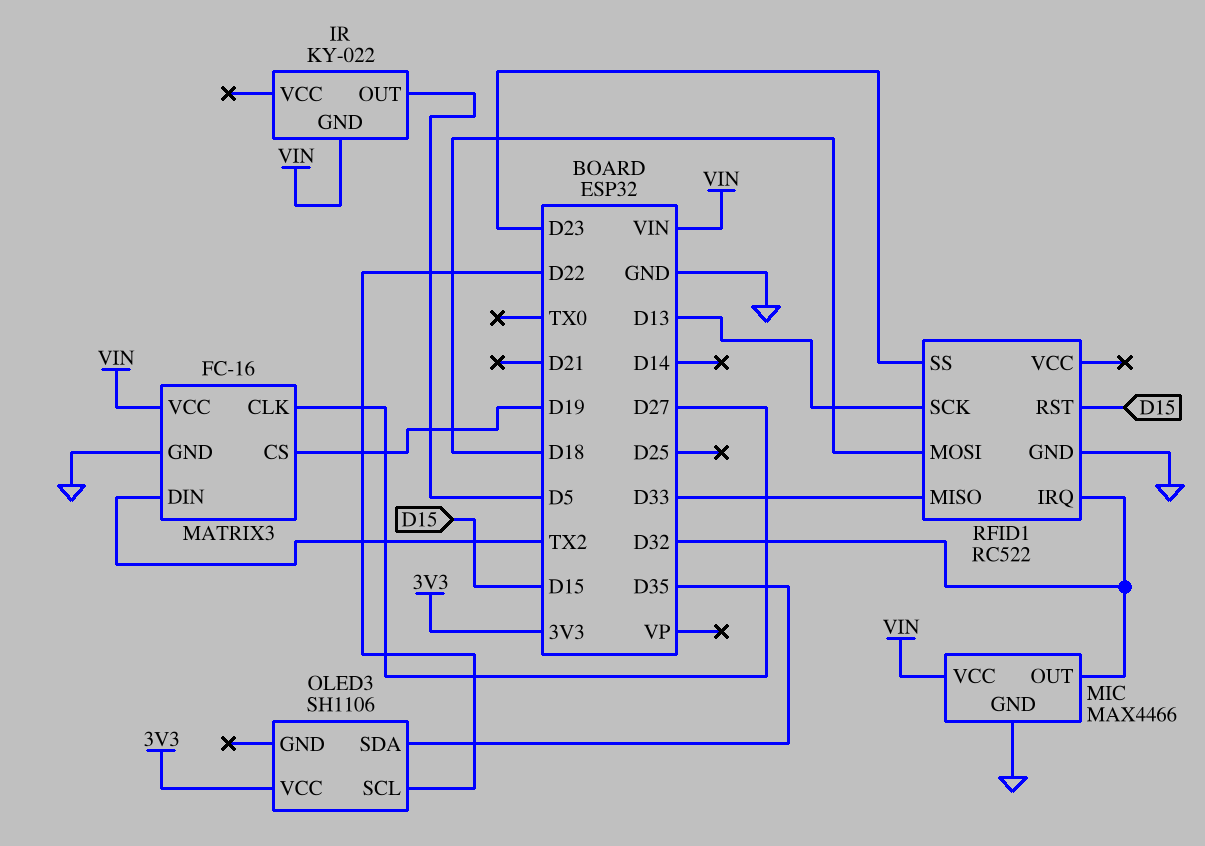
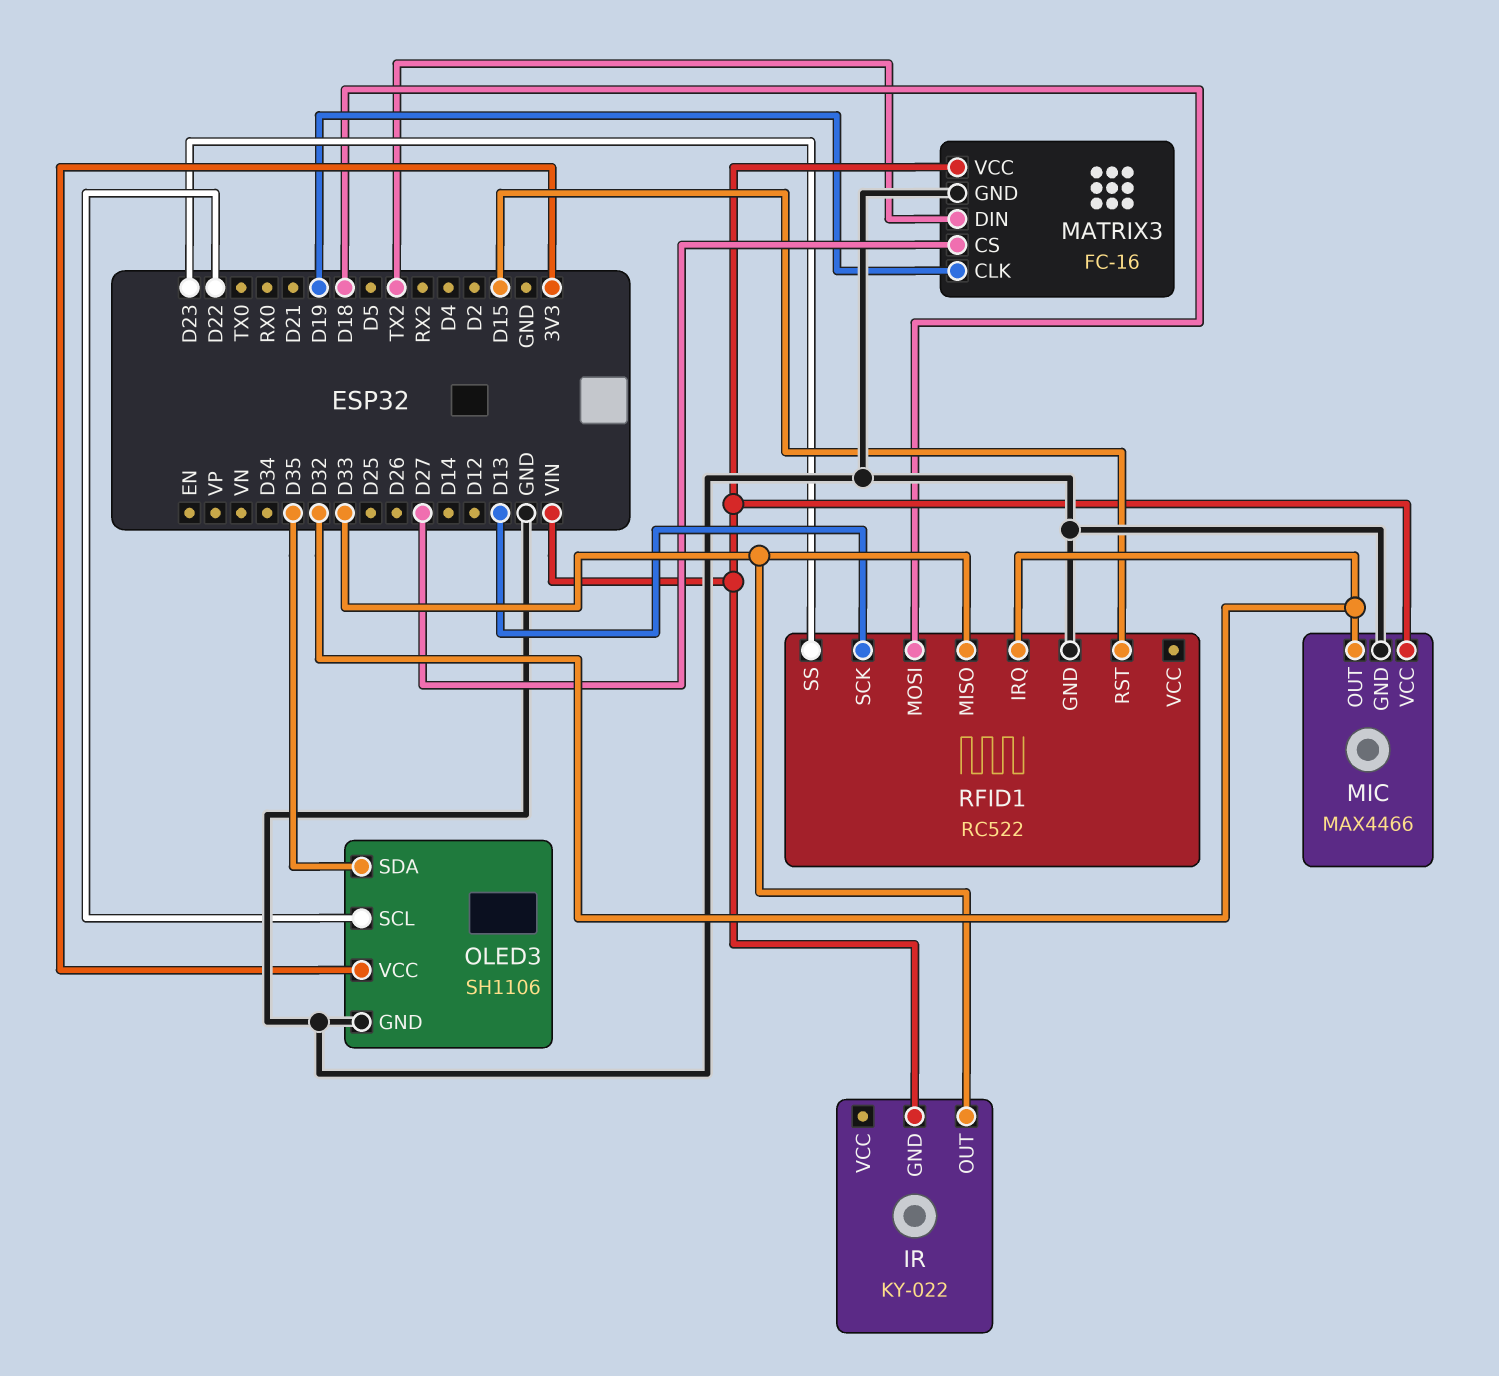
IR pin OUT: D5 -> D33
MATRIX3 pin CLK: D27 -> D19
MATRIX3 pin CS: D19 -> D27
OLED3 pin GND: none -> GND

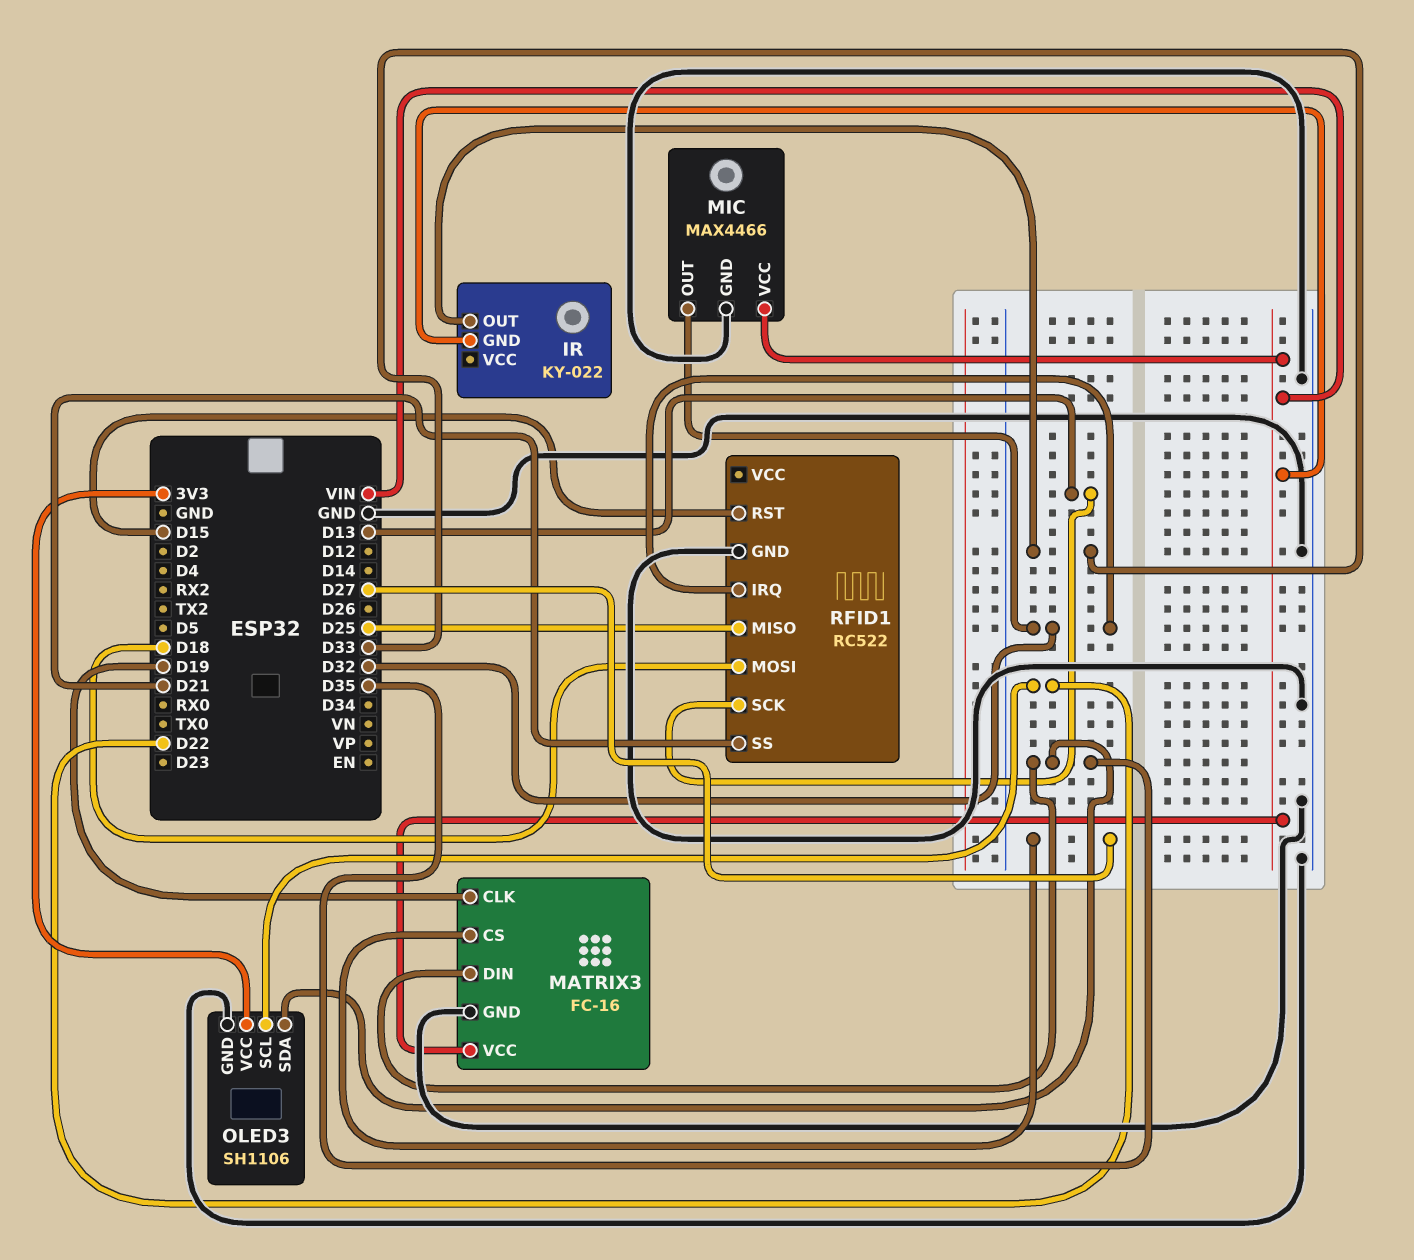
MATRIX3 pin DIN: TX2 -> D35
RFID1 pin MISO: D33 -> D25
RFID1 pin SS: D23 -> D21

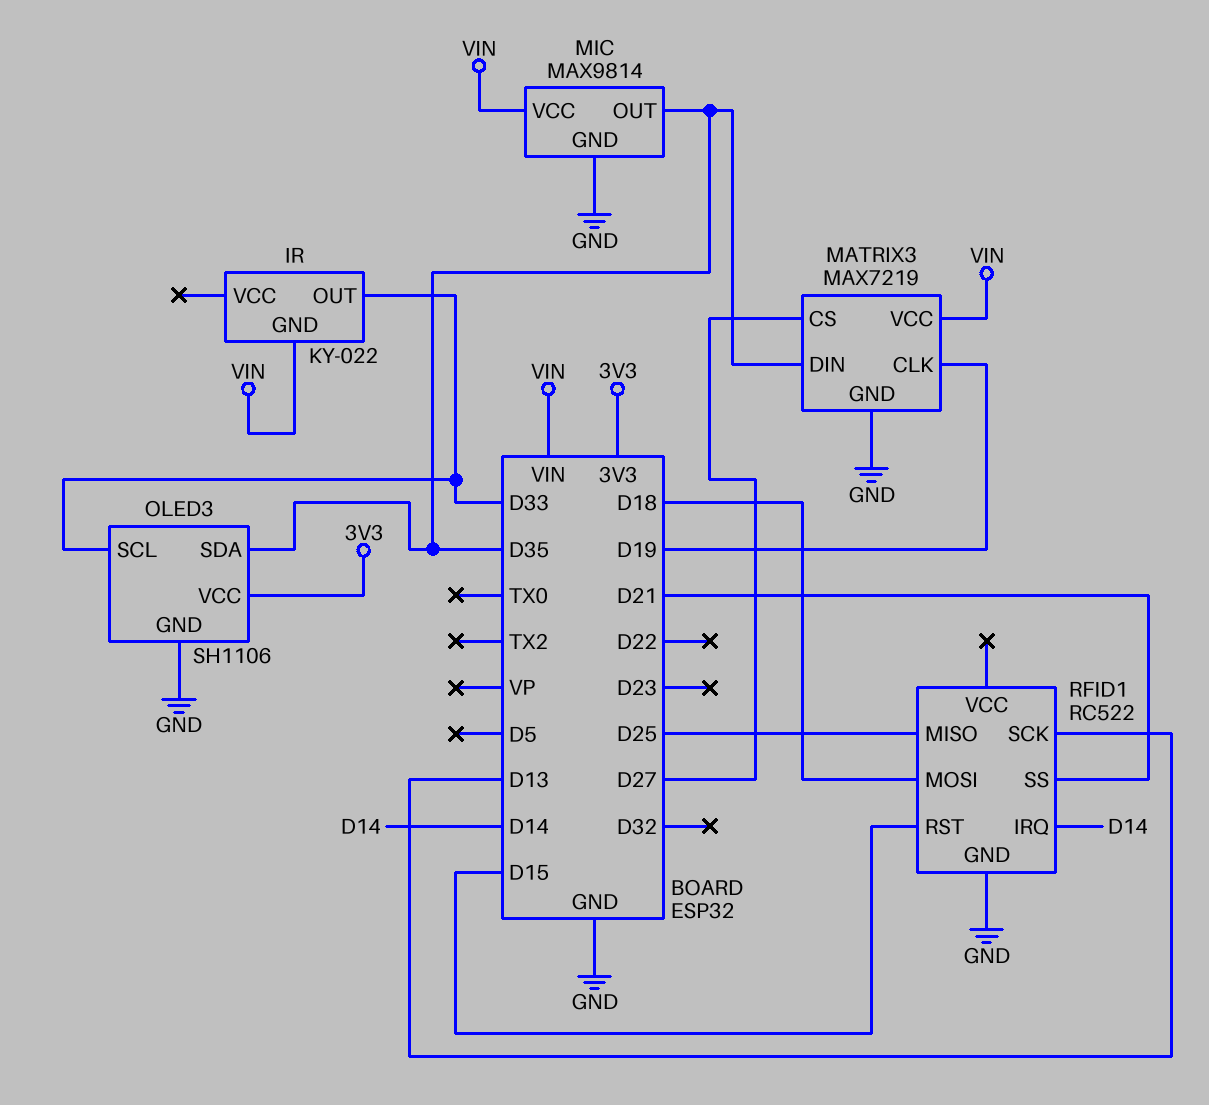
MATRIX3: FC-16 -> MAX7219
MIC: MAX4466 -> MAX9814
MIC pin OUT: D32 -> D35
OLED3 pin SCL: D22 -> D33
RFID1 pin IRQ: D32 -> D14

